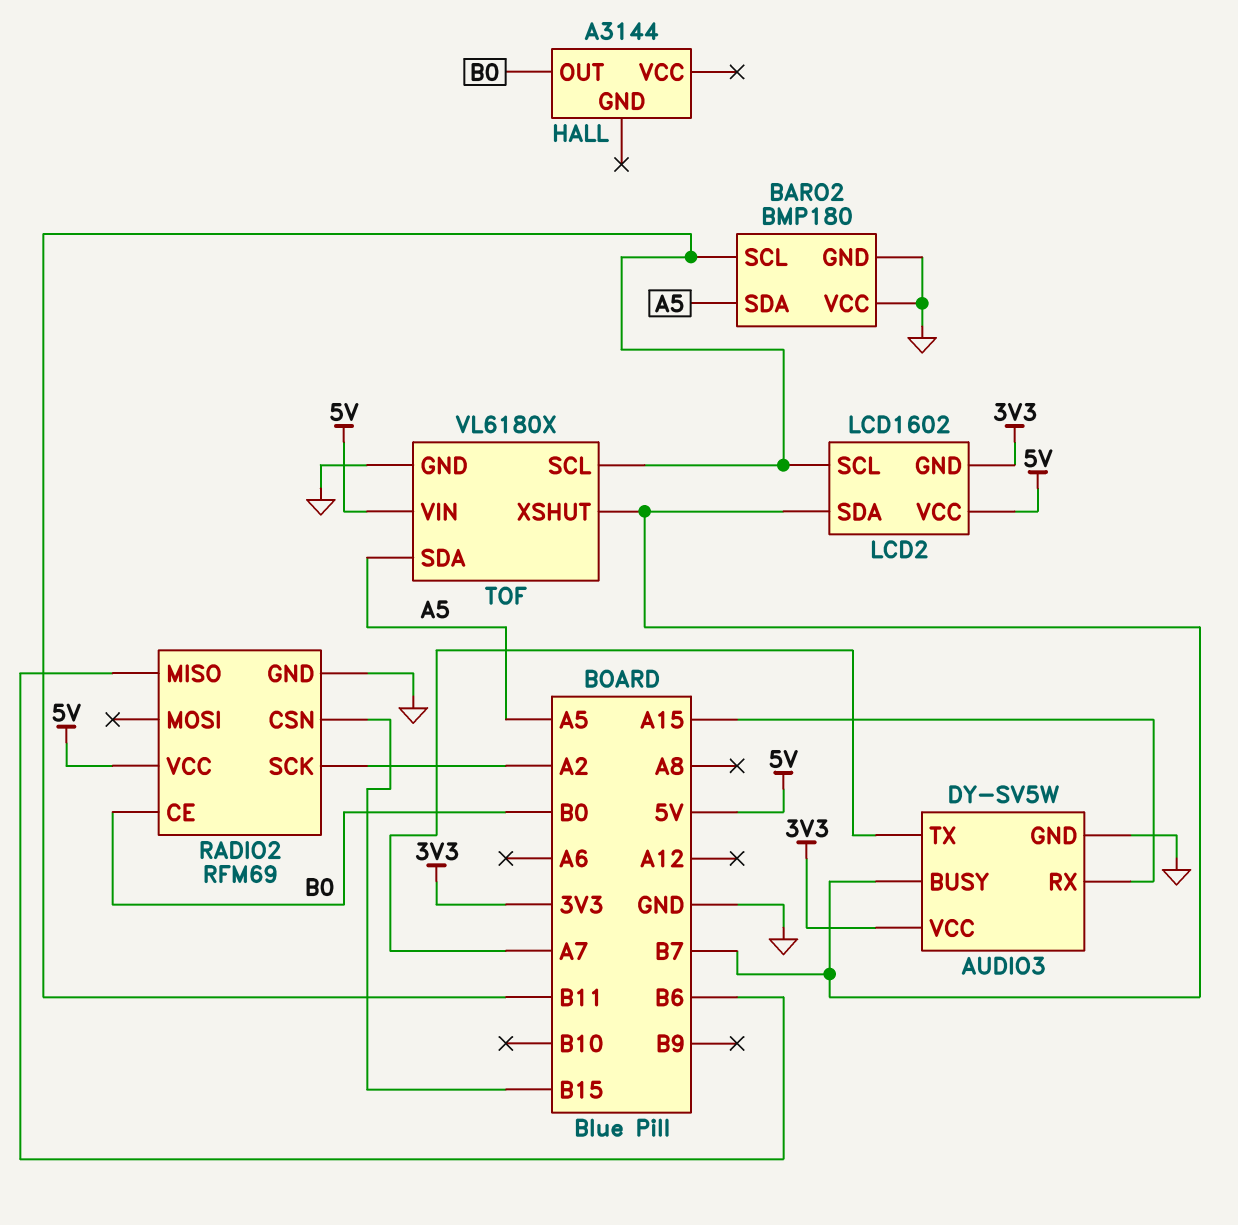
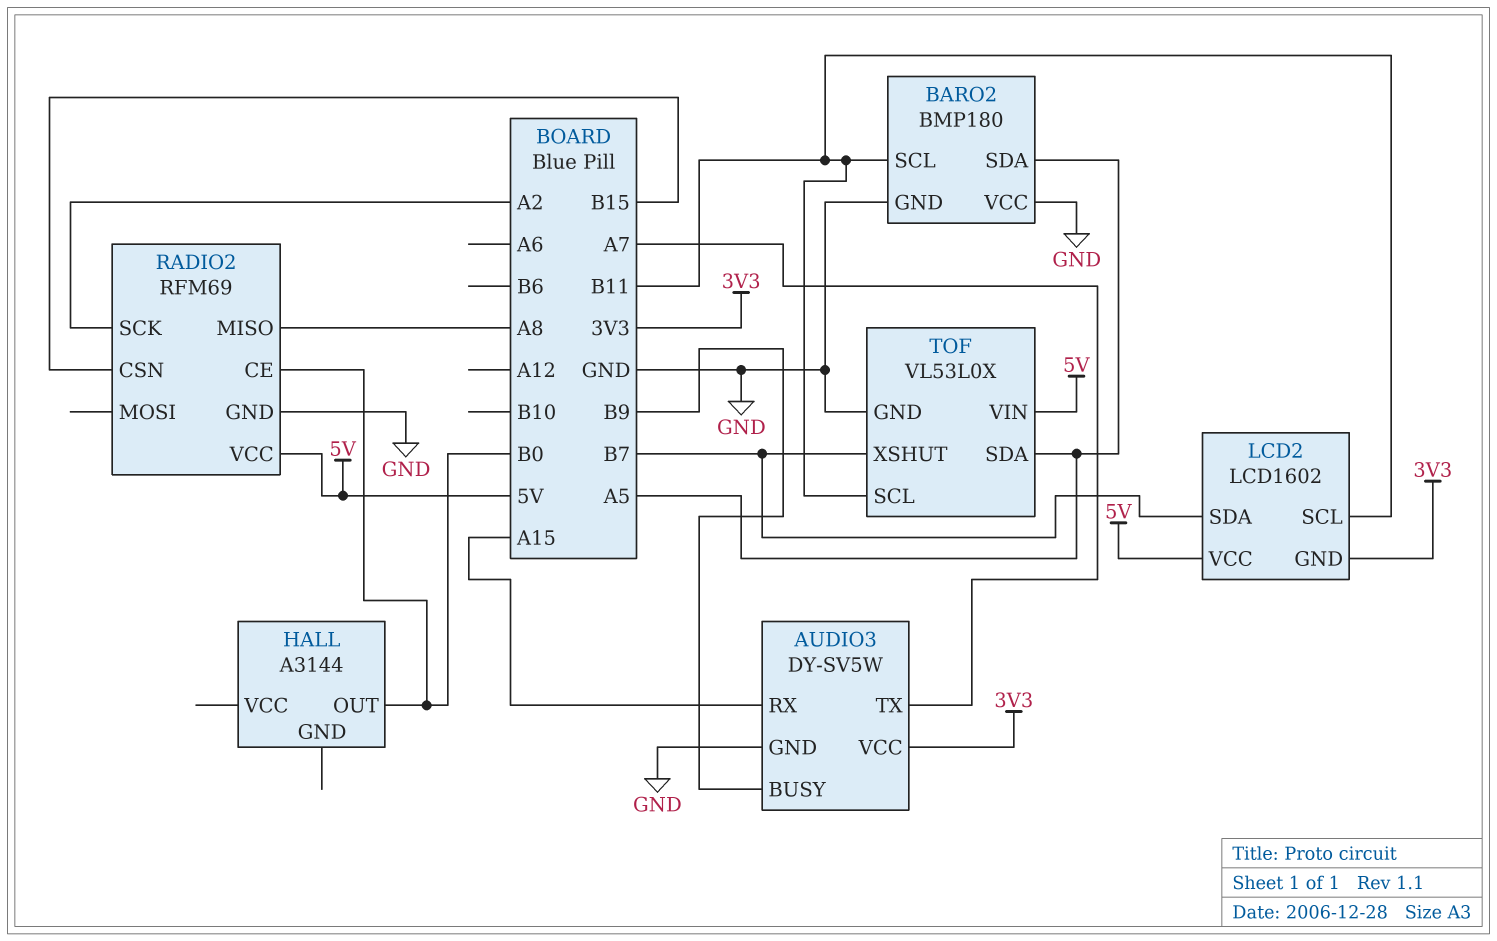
AUDIO3 pin BUSY: B7 -> B9
RADIO2 pin MISO: B6 -> A8
TOF: VL6180X -> VL53L0X

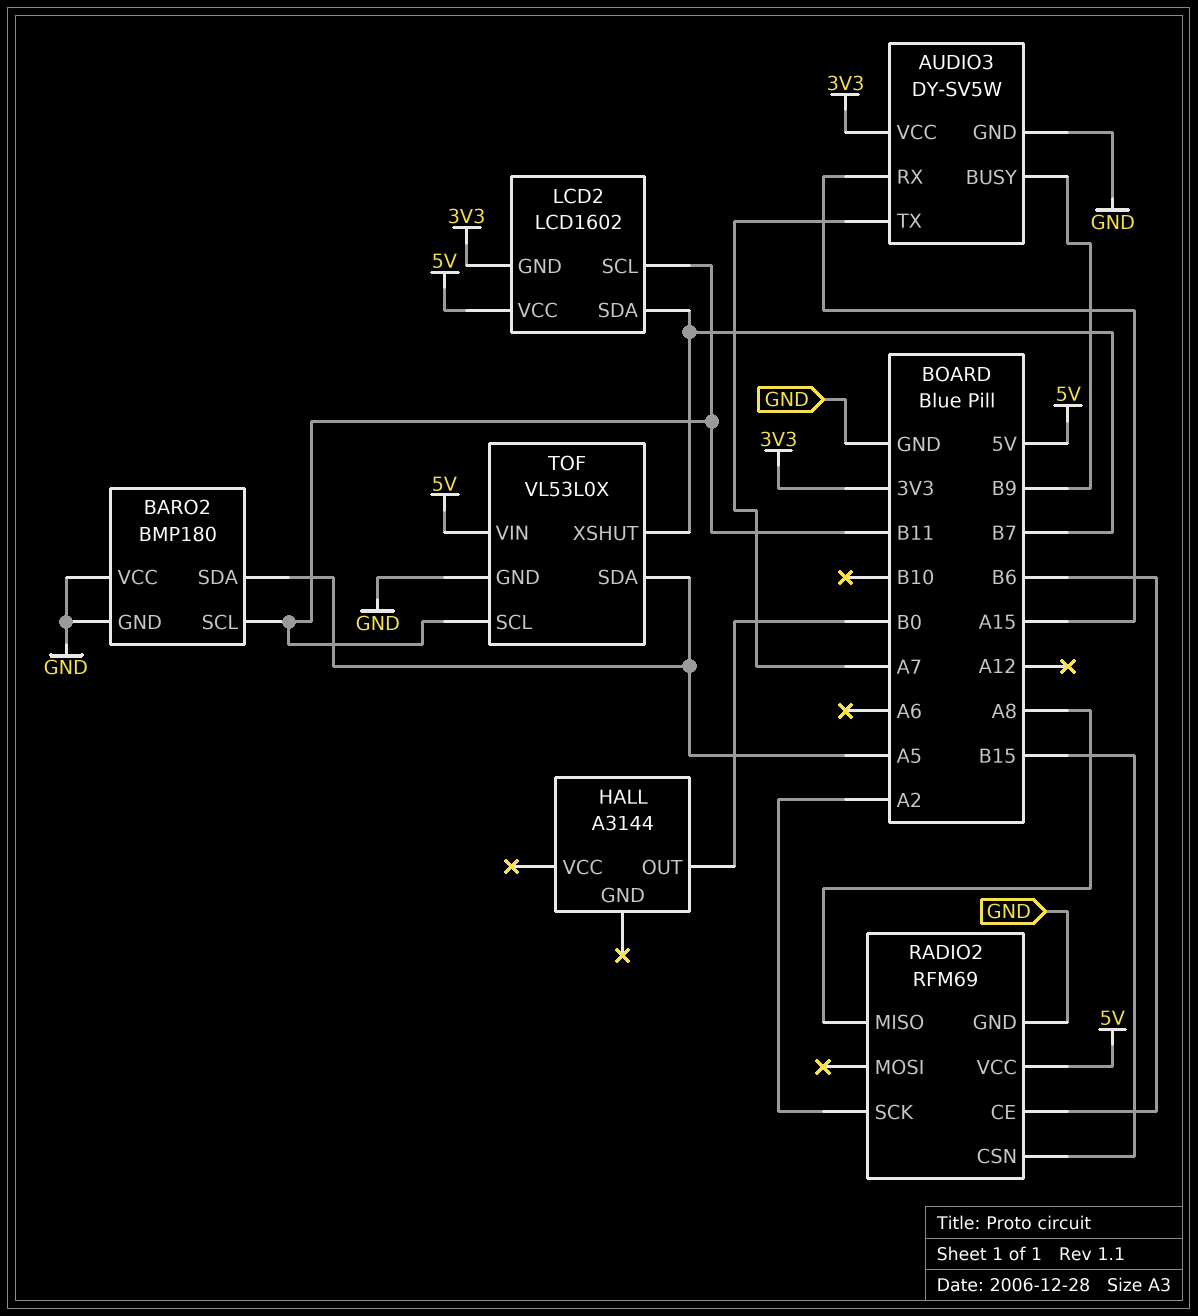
RADIO2 pin CE: B0 -> B6

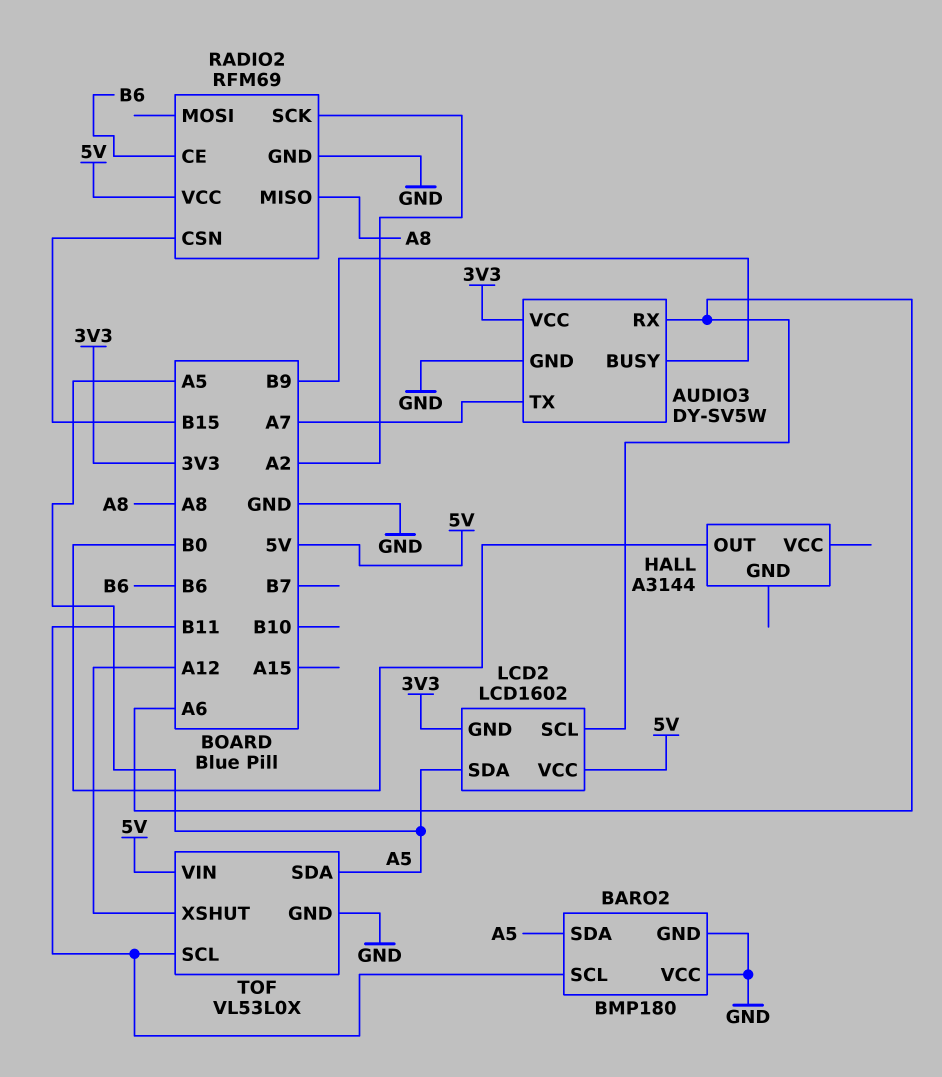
AUDIO3 pin RX: A15 -> A6
LCD2 pin SCL: B11 -> A6
LCD2 pin SDA: B7 -> A5
TOF pin XSHUT: B7 -> A12

